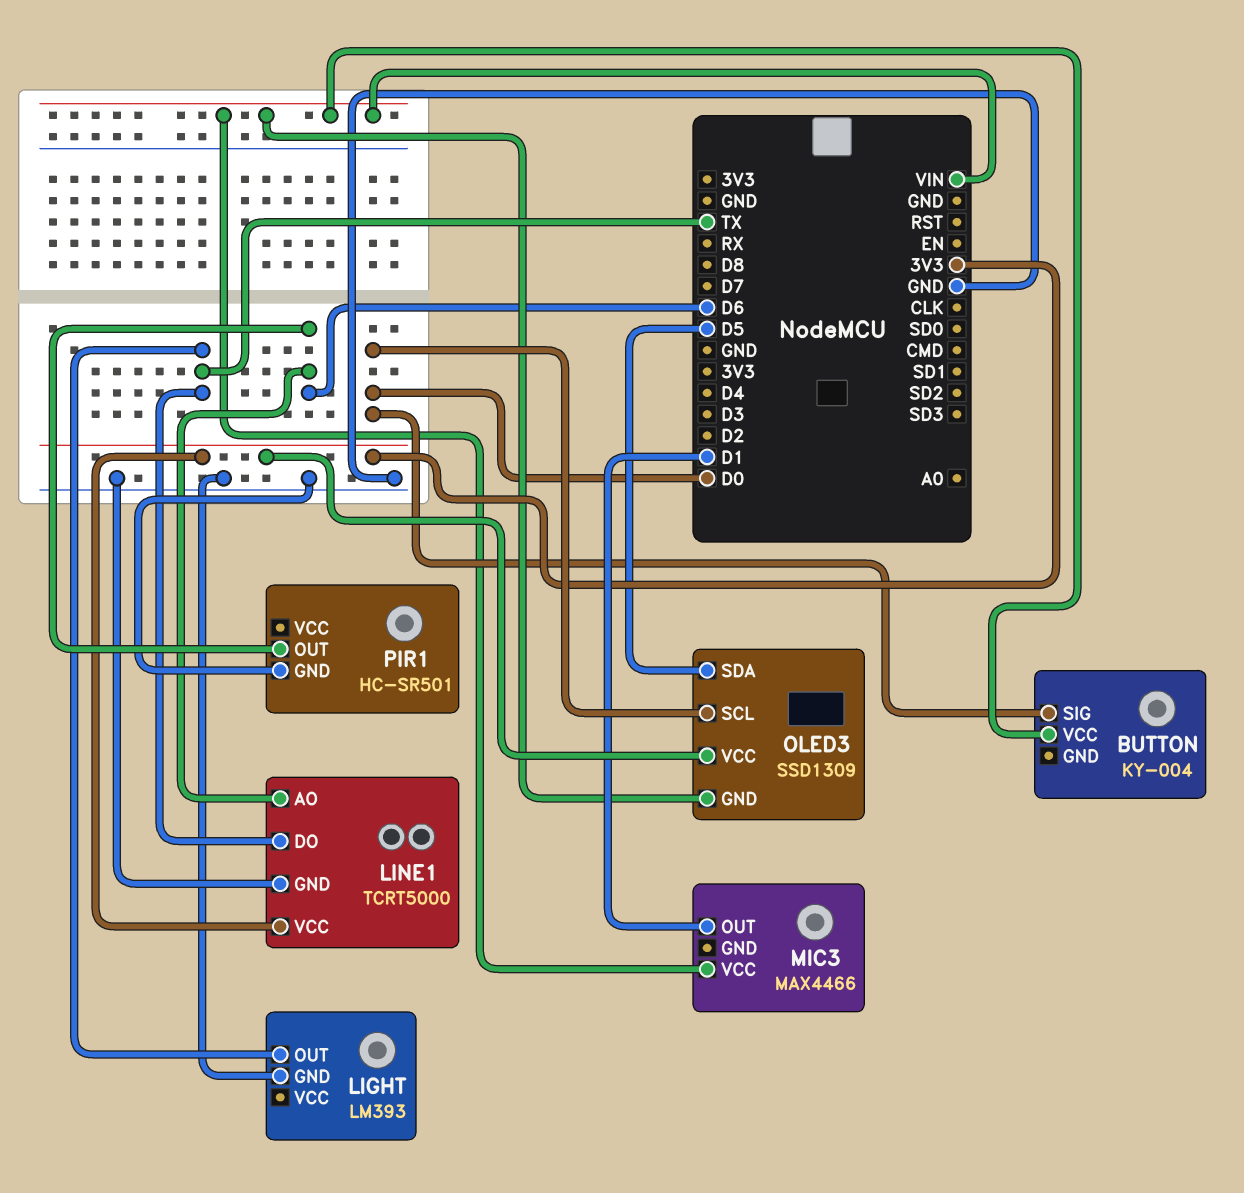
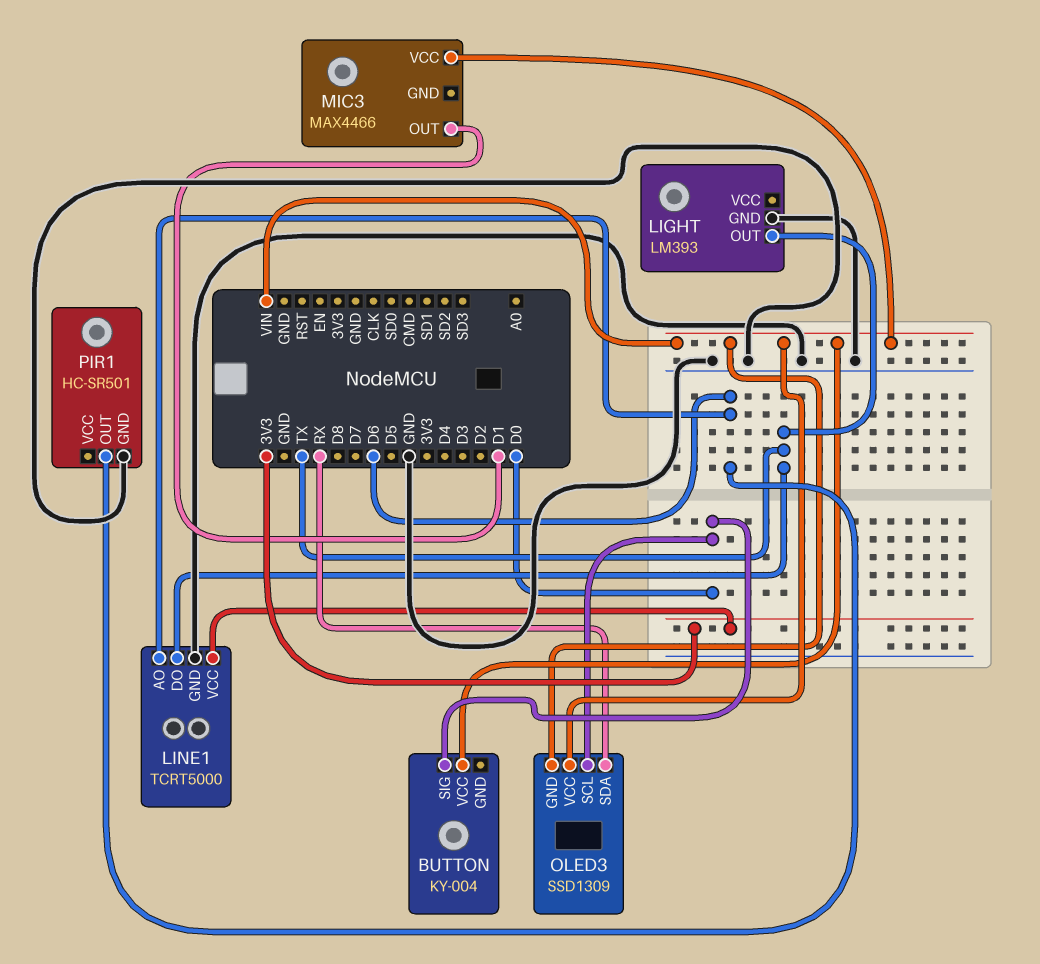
OLED3 pin SDA: D5 -> RX
OLED3 pin VCC: 3V3 -> VIN

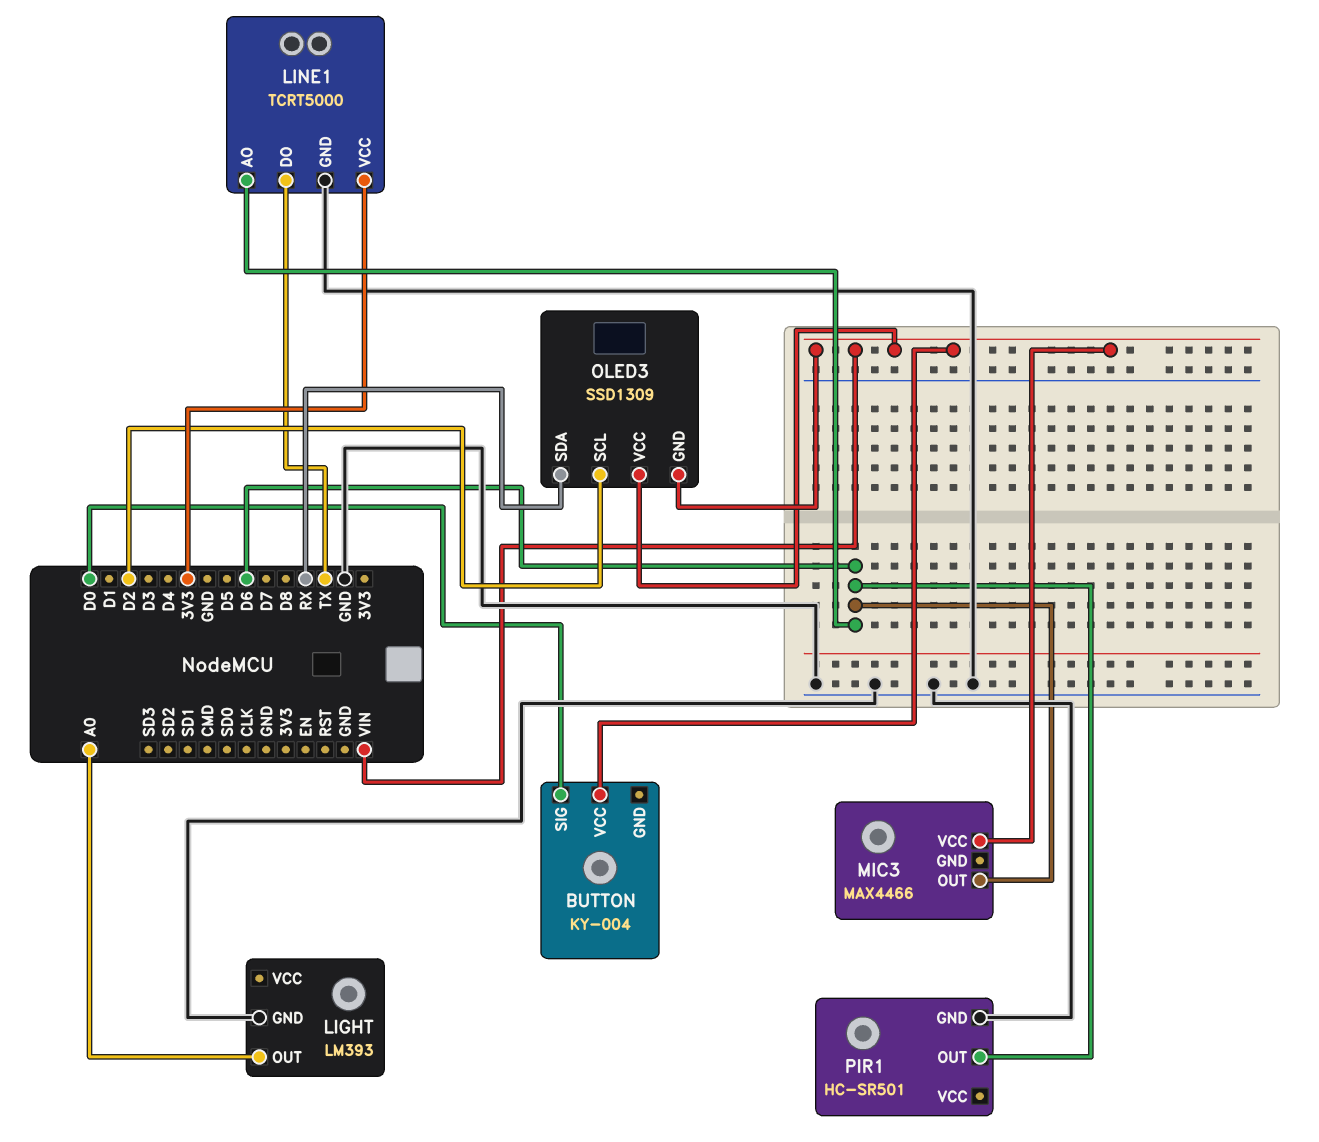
LIGHT pin OUT: TX -> A0
MIC3 pin OUT: D1 -> D6
OLED3 pin SCL: D0 -> D2

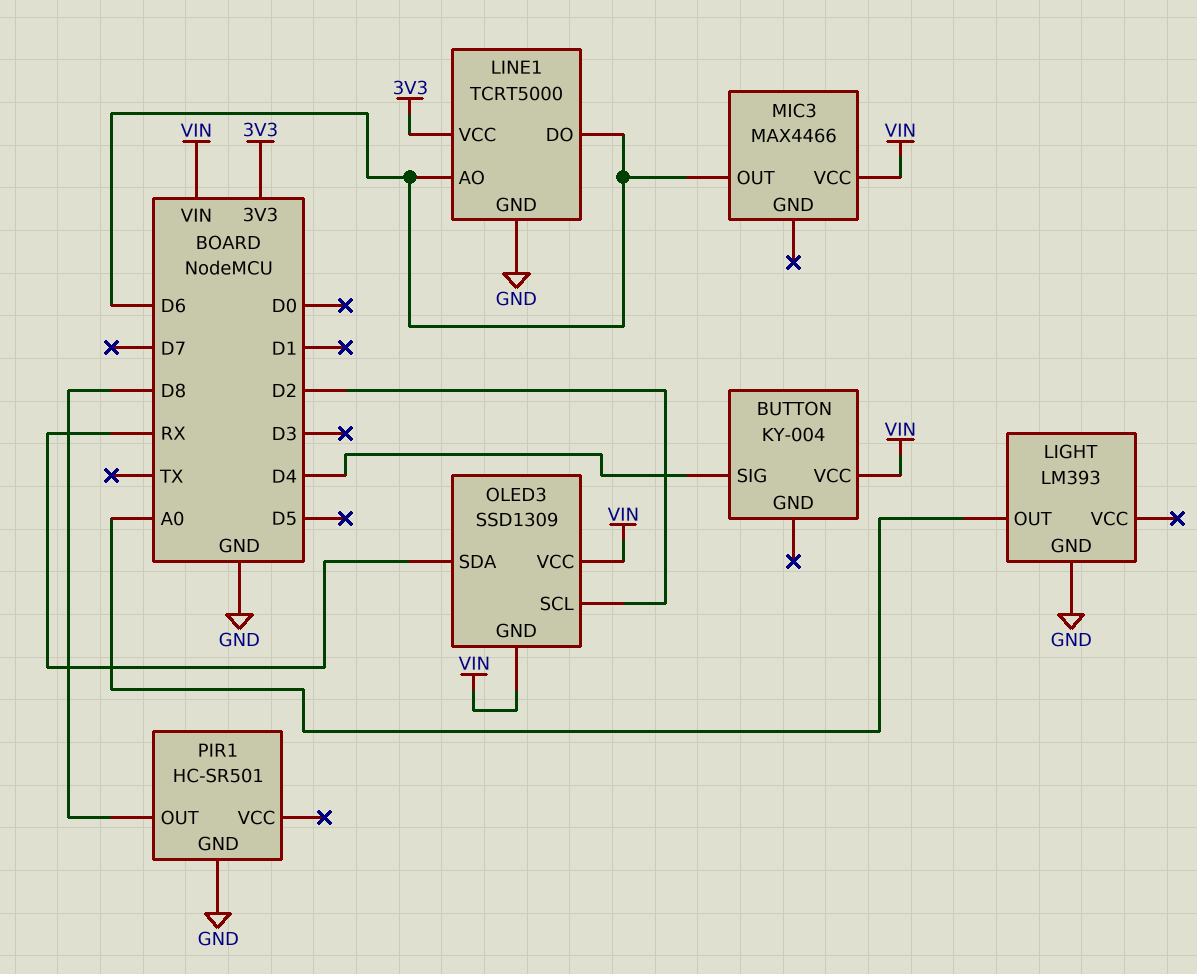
BUTTON pin SIG: D0 -> D4
LINE1 pin DO: TX -> D6
PIR1 pin OUT: D6 -> D8

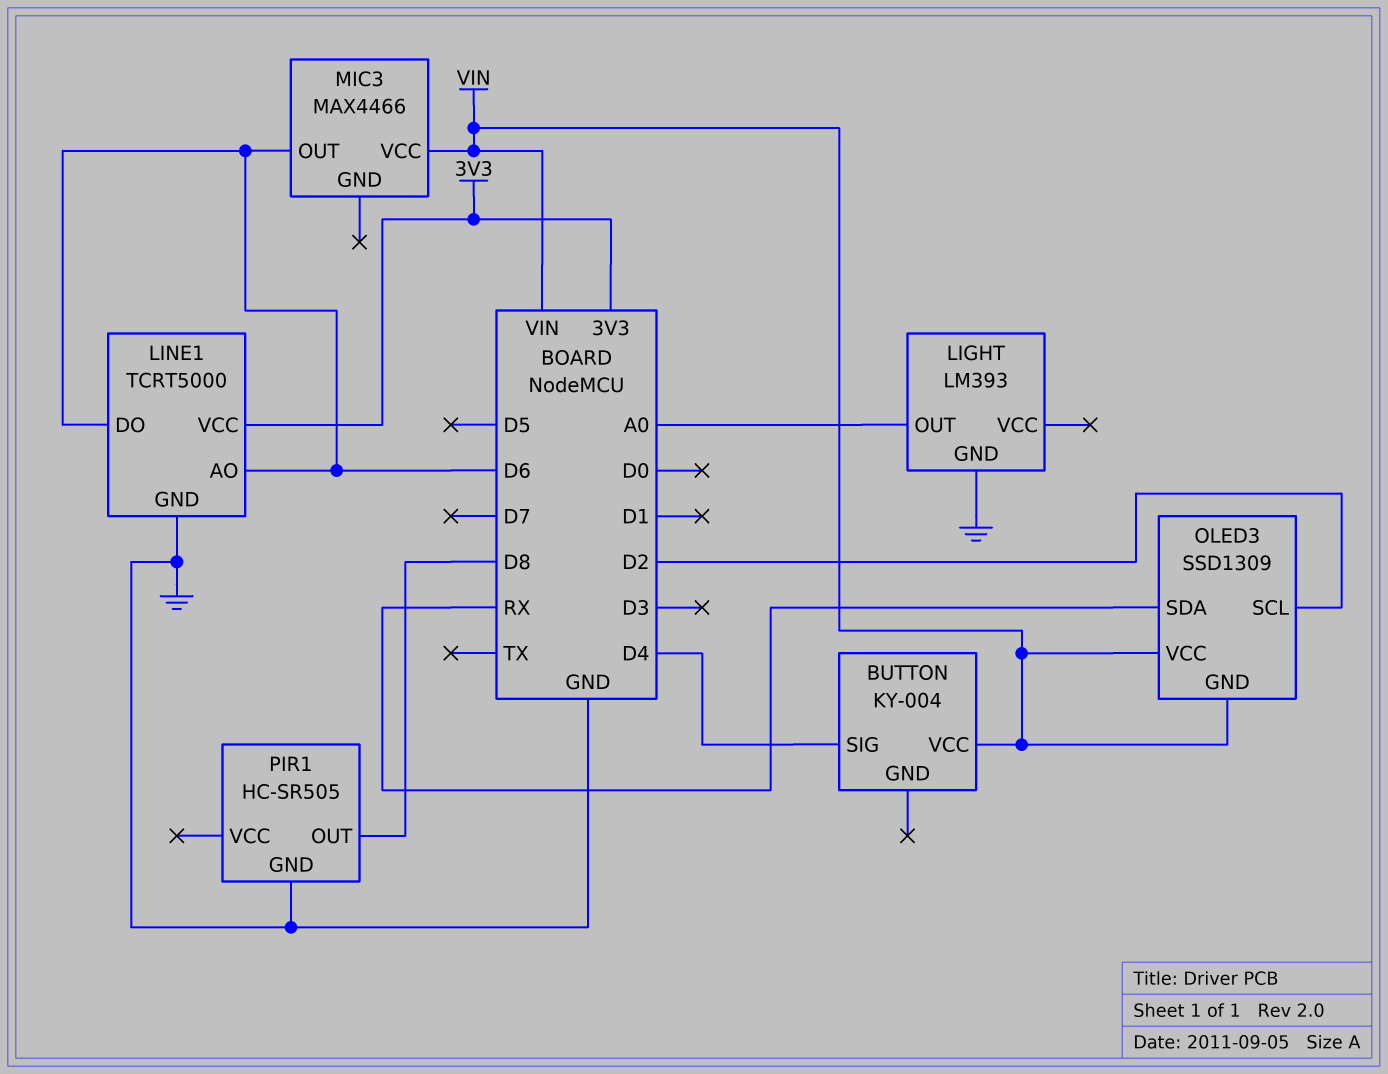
PIR1: HC-SR501 -> HC-SR505

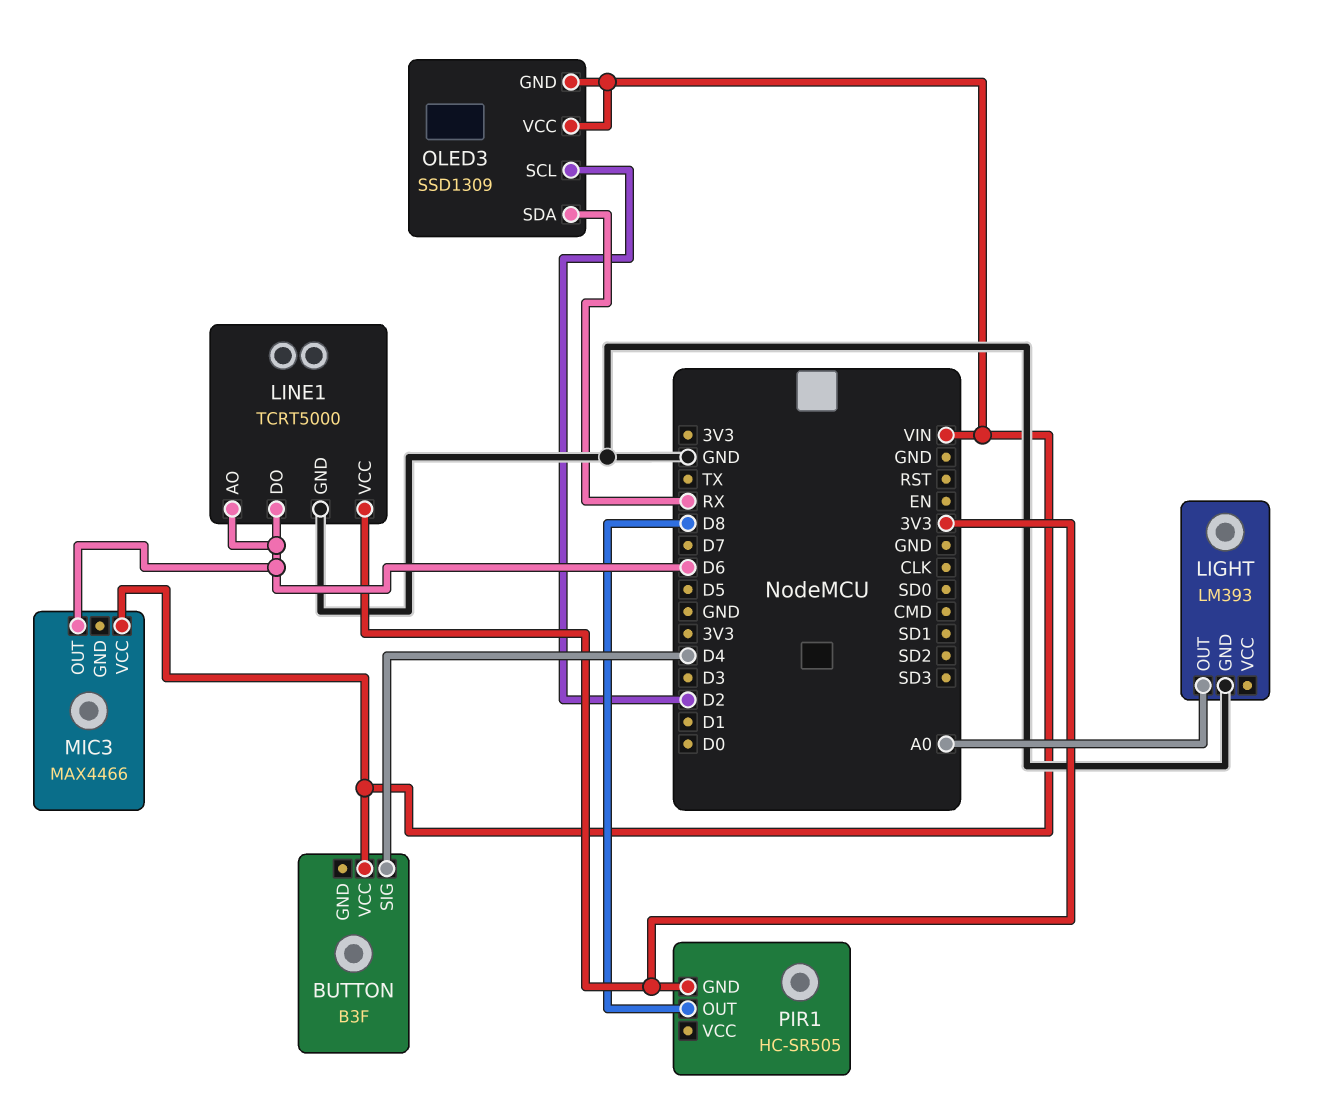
BUTTON: KY-004 -> B3F
PIR1 pin GND: GND -> 3V3

